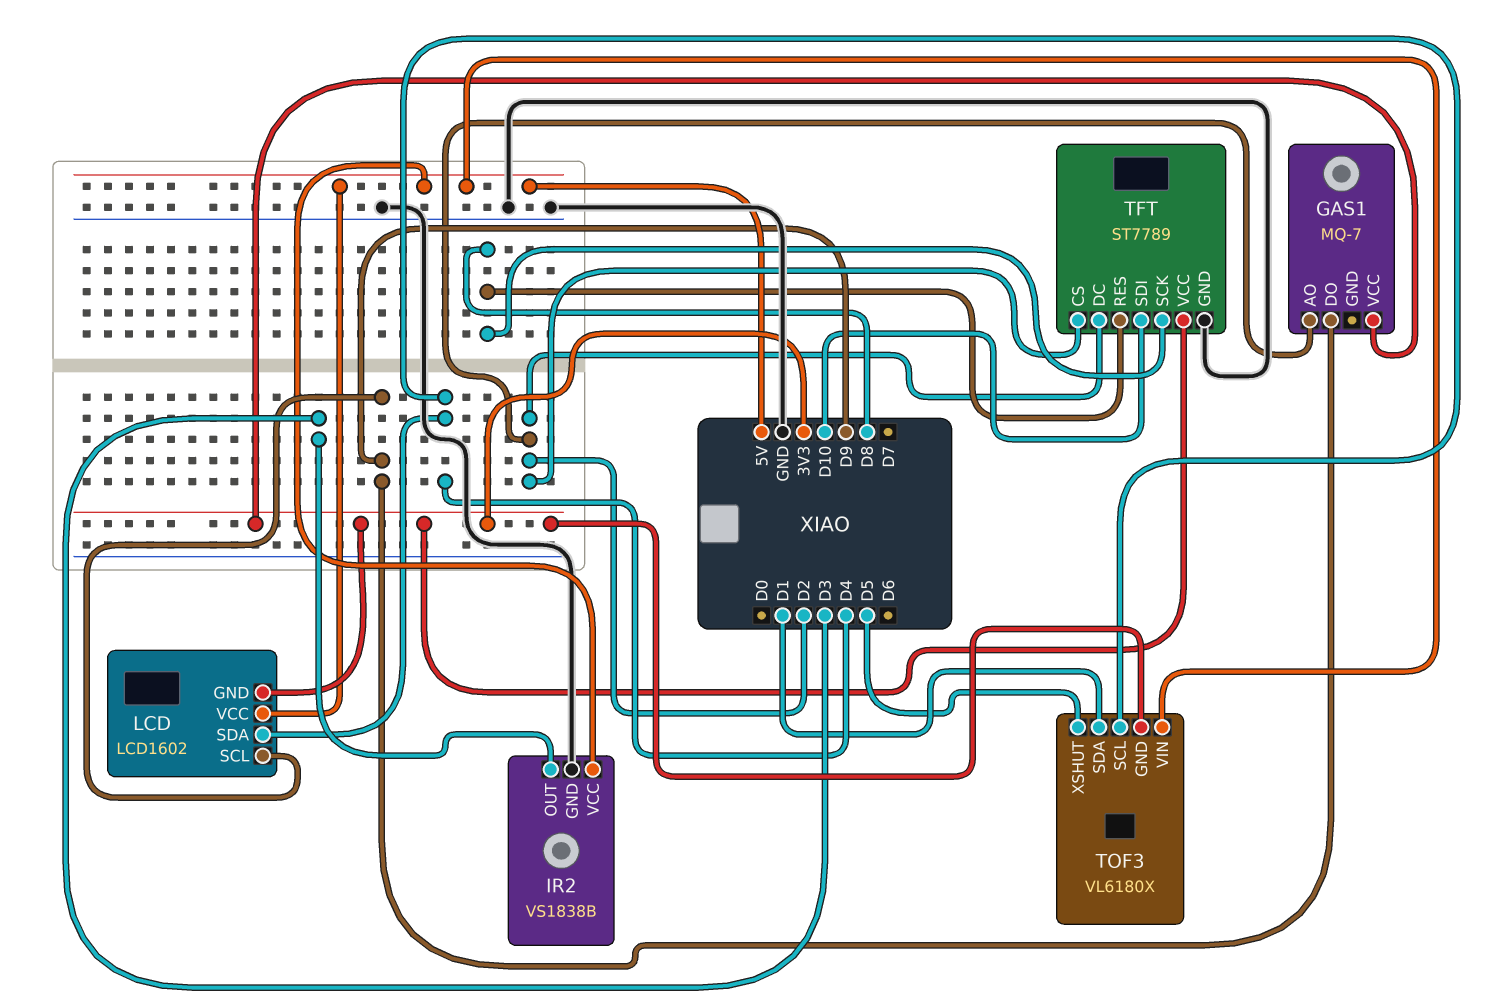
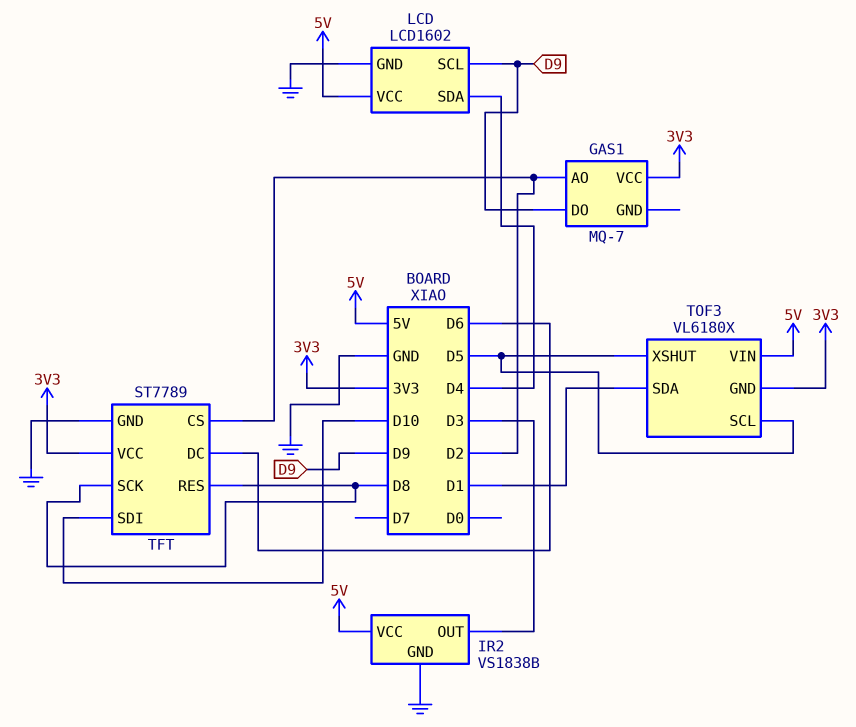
LCD pin GND: 3V3 -> GND
TFT pin DC: D2 -> D6
TOF3 pin SCL: D4 -> D5

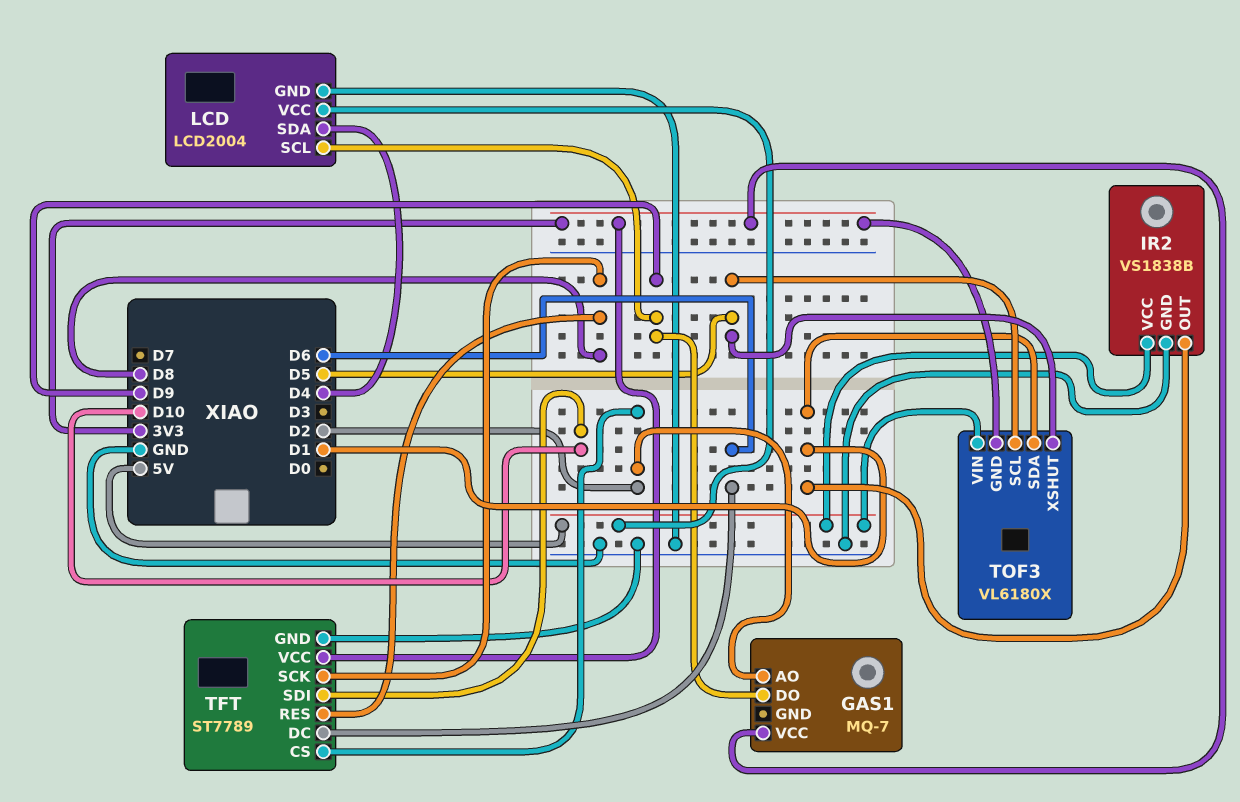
IR2 pin OUT: D3 -> D1
LCD: LCD1602 -> LCD2004

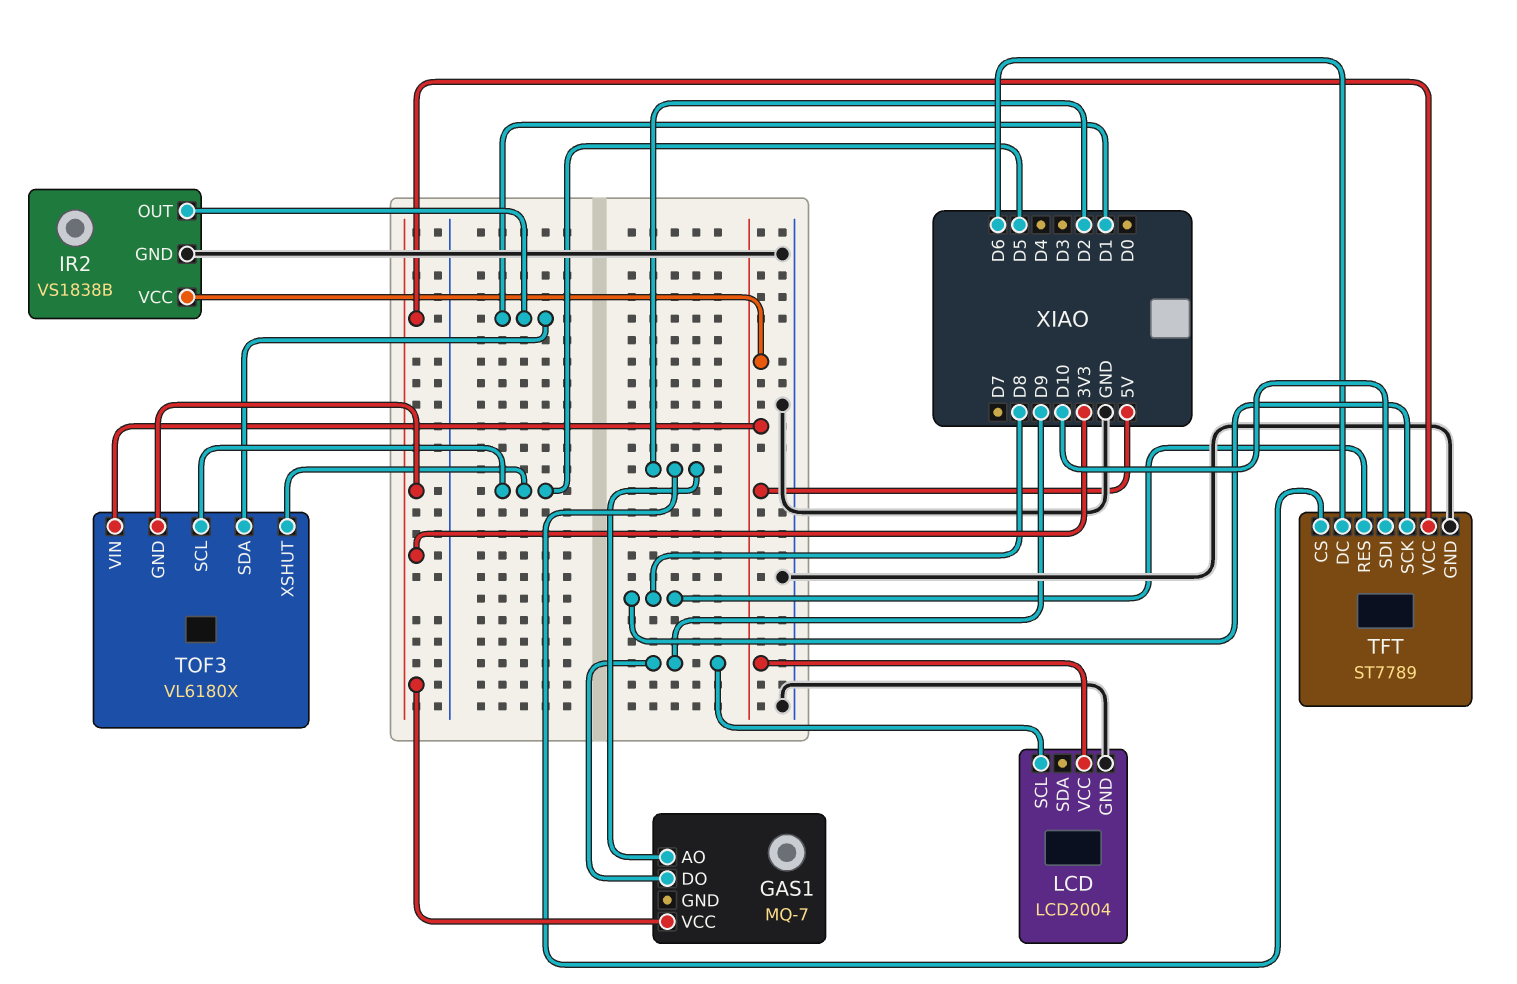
LCD pin SDA: D4 -> none

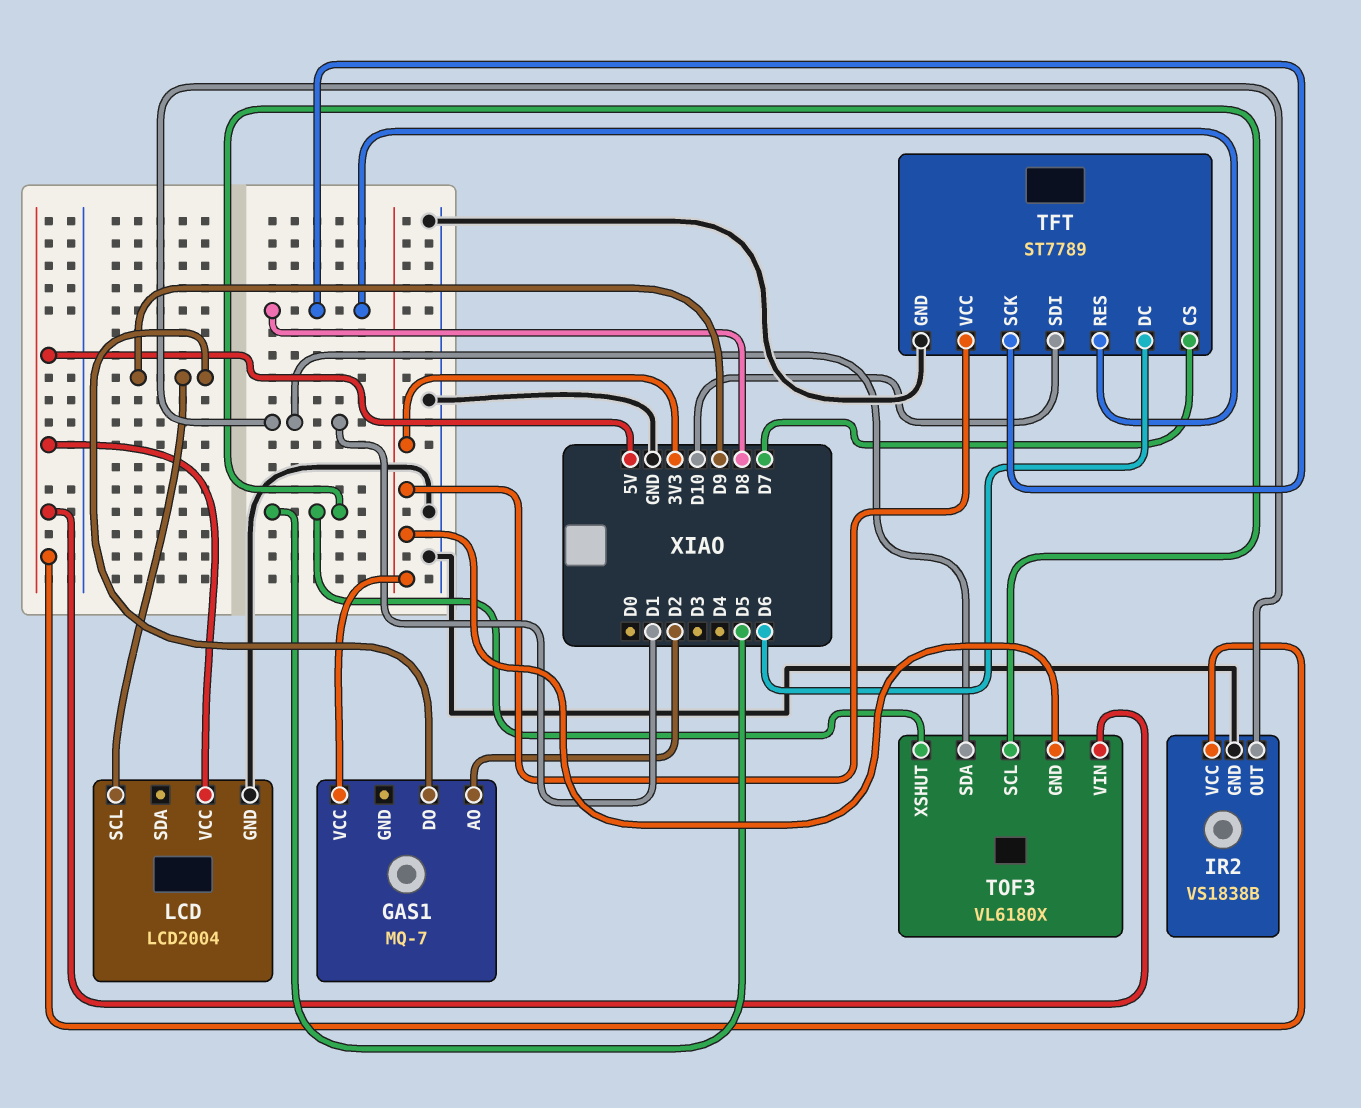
TFT pin CS: D2 -> D7

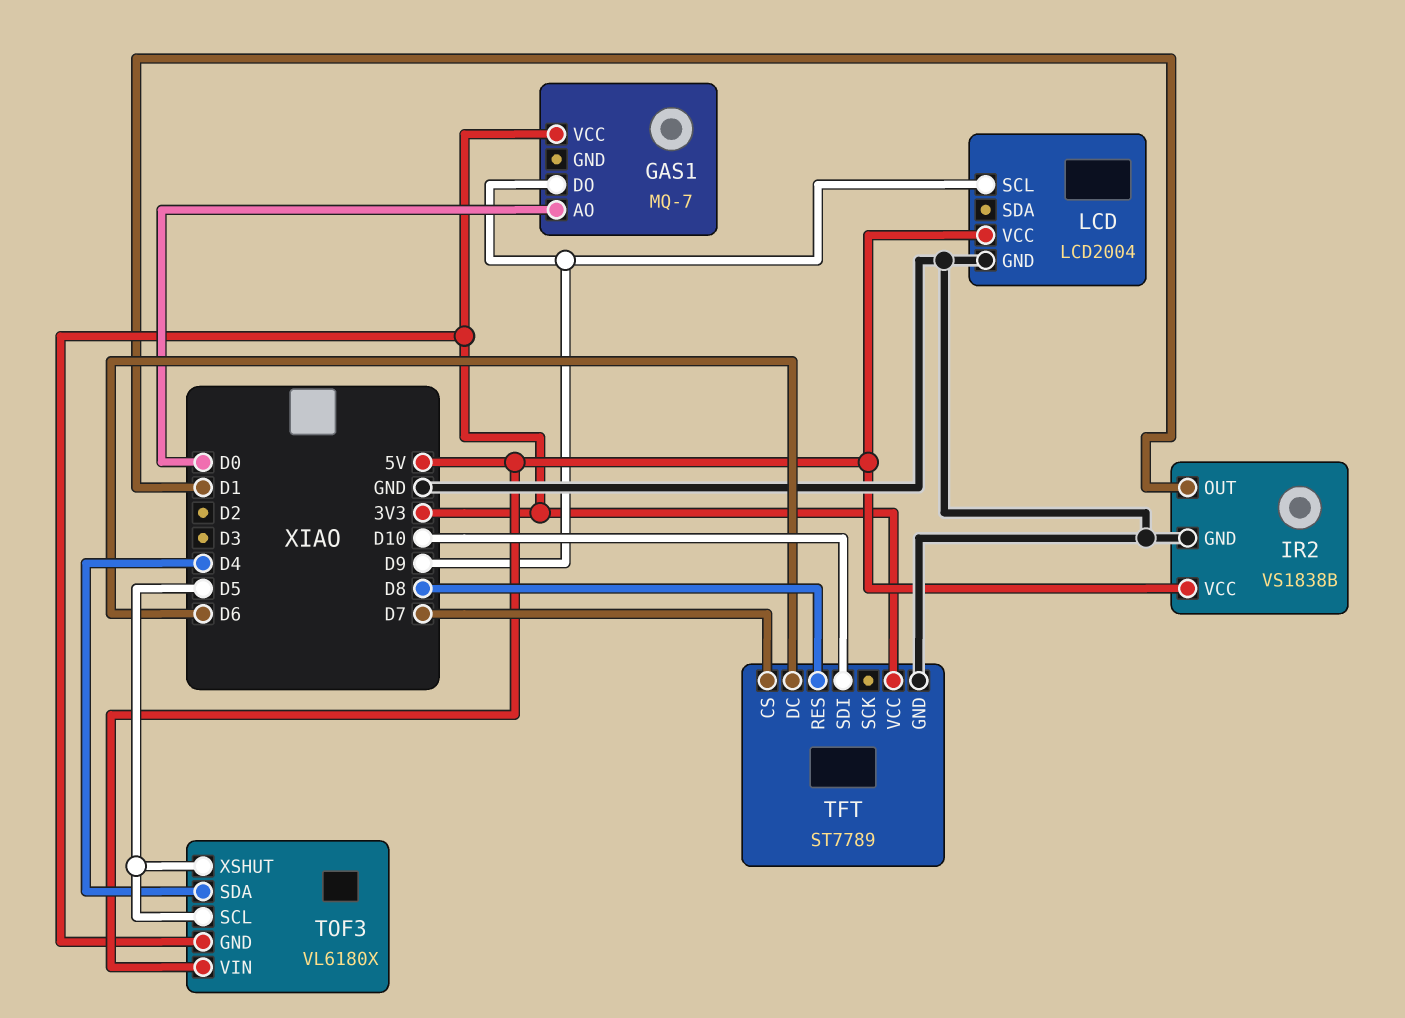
GAS1 pin AO: D2 -> D0
TFT pin SCK: D8 -> none
TOF3 pin SDA: D1 -> D4

